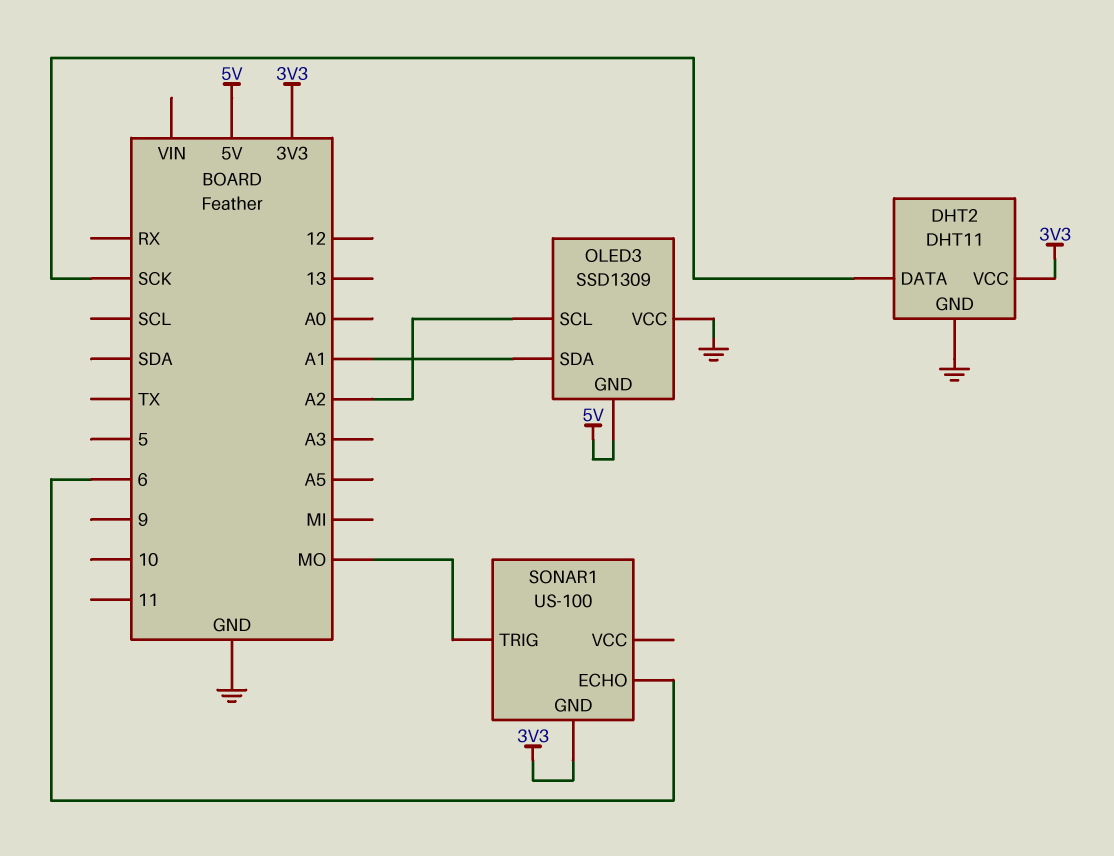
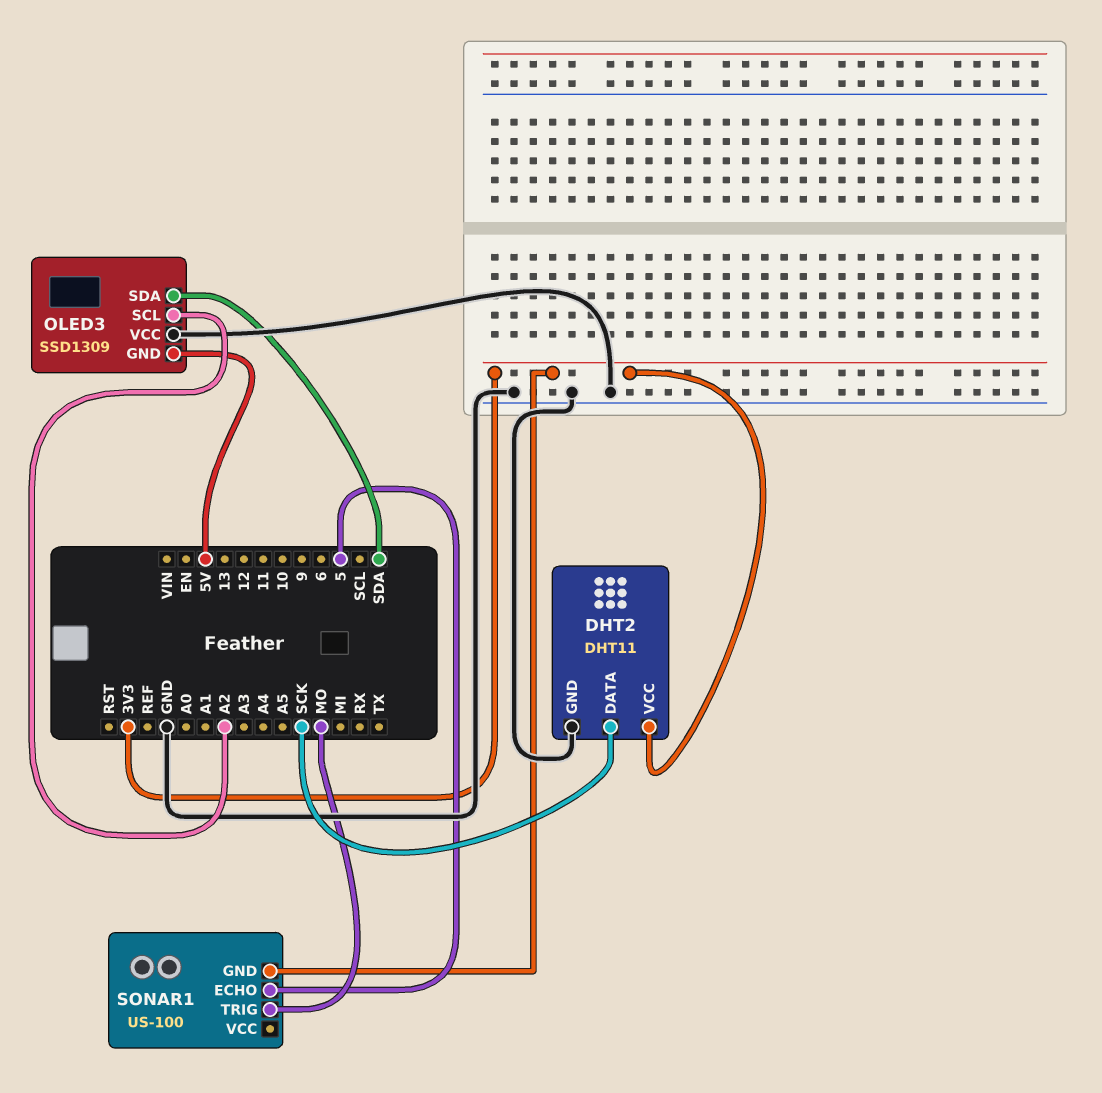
OLED3 pin SDA: A1 -> SDA
SONAR1 pin ECHO: 6 -> 5

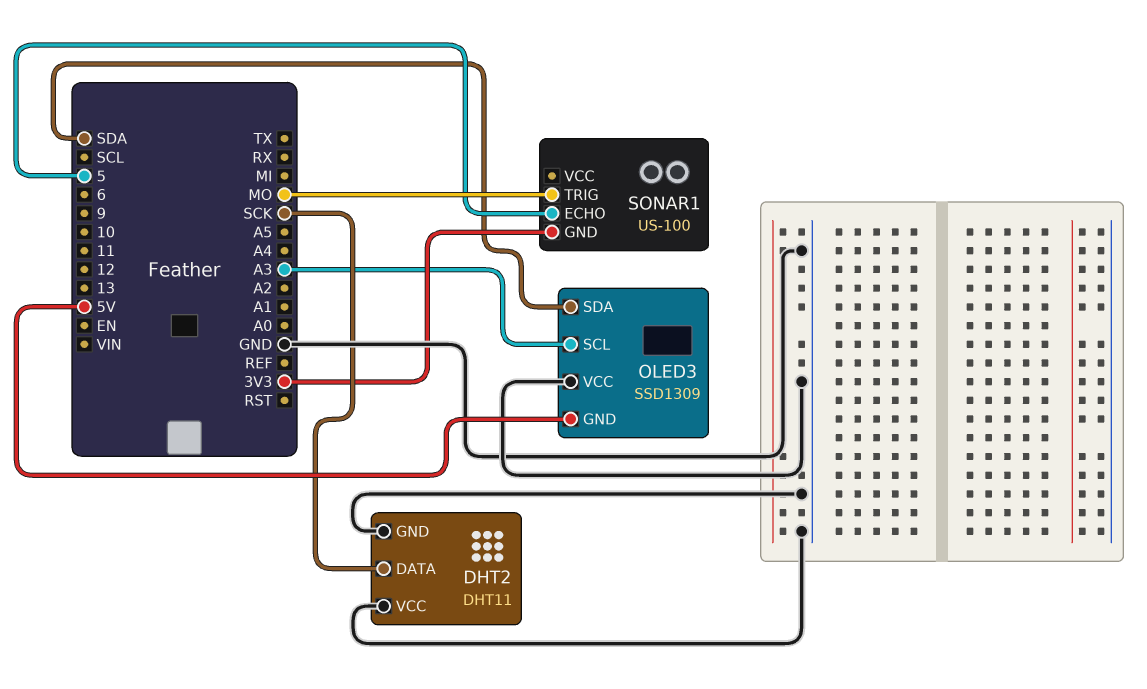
DHT2 pin VCC: 3V3 -> GND
OLED3 pin SCL: A2 -> A3

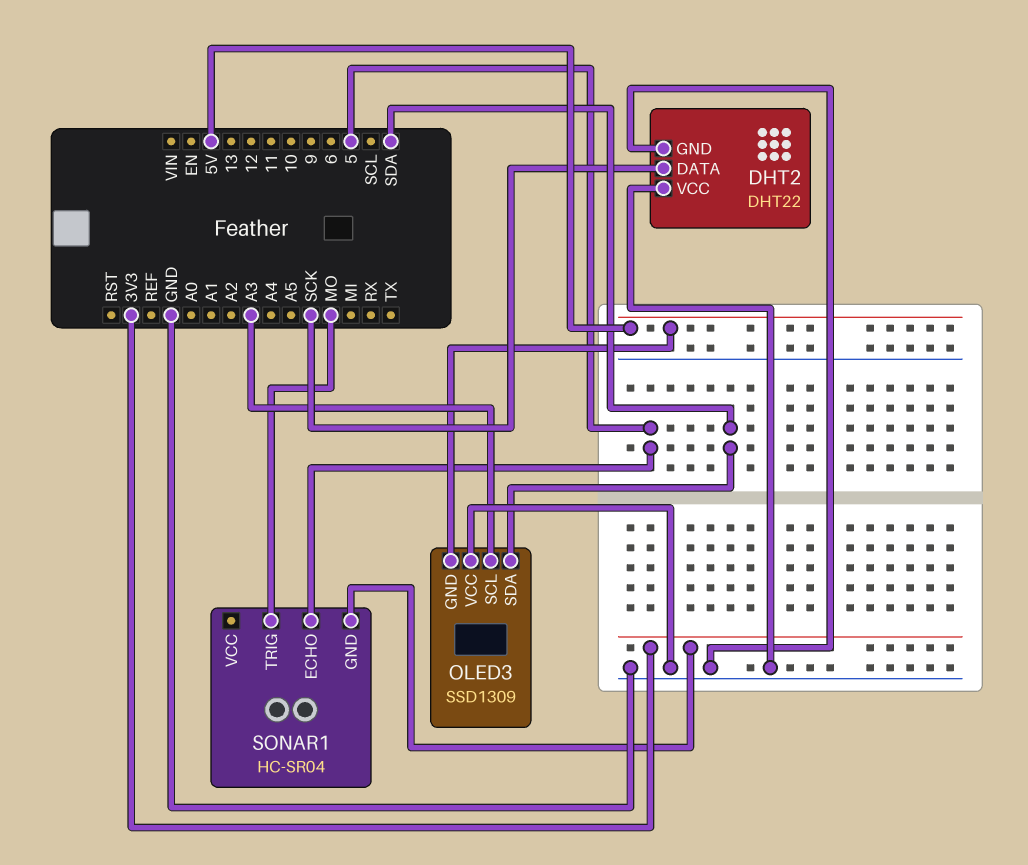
DHT2: DHT11 -> DHT22
SONAR1: US-100 -> HC-SR04

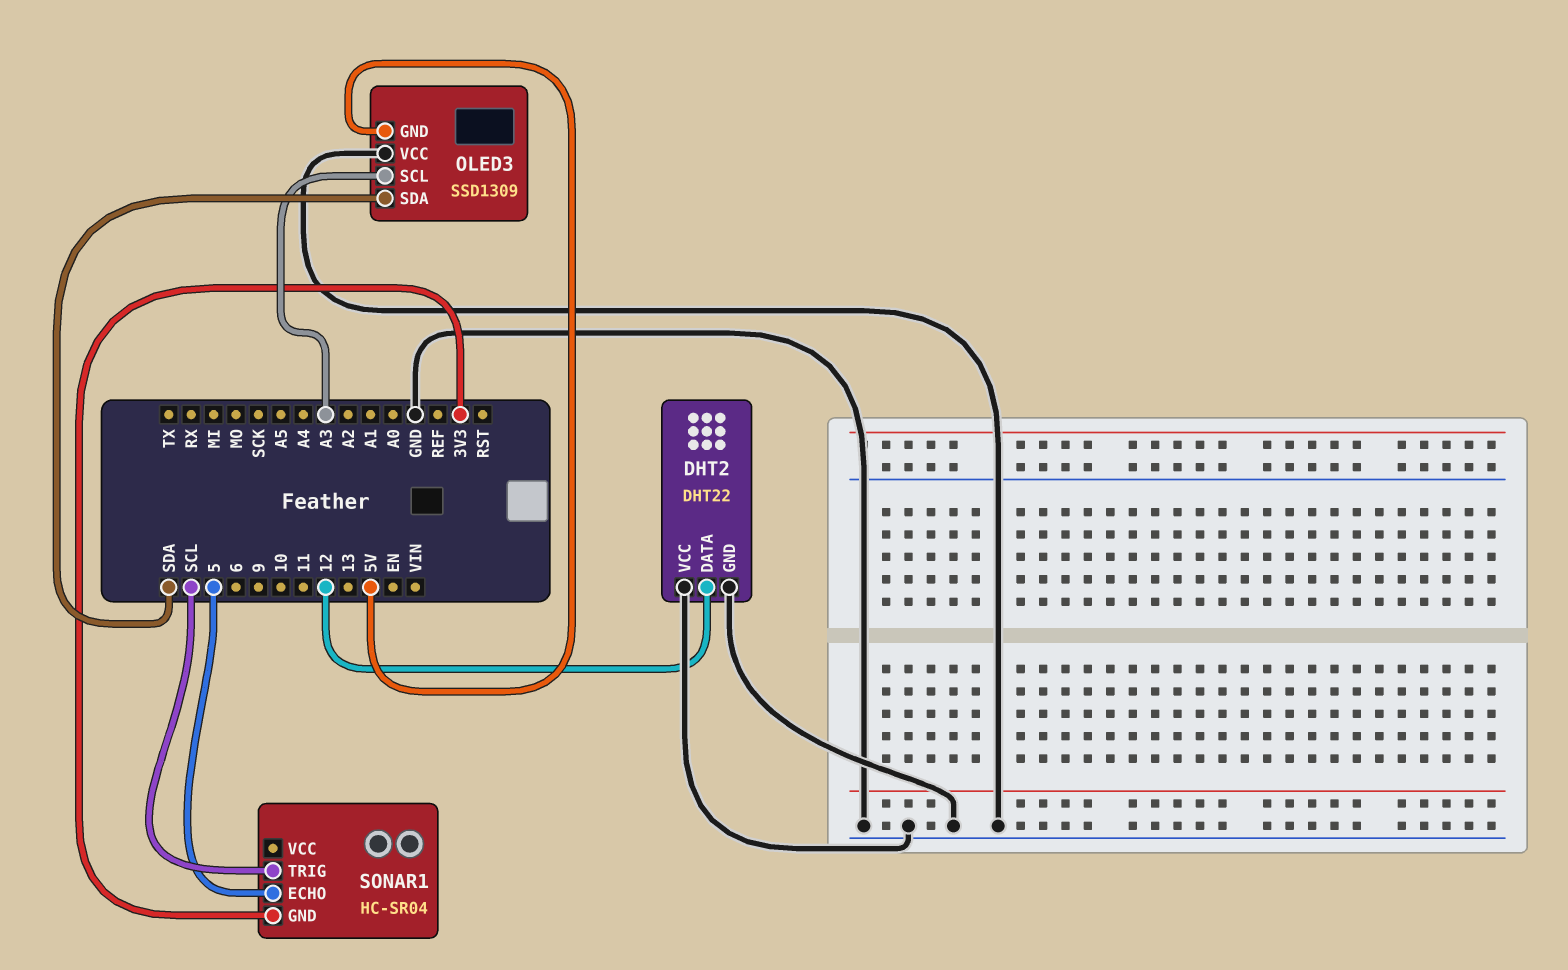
DHT2 pin DATA: SCK -> 12
SONAR1 pin TRIG: MO -> SCL

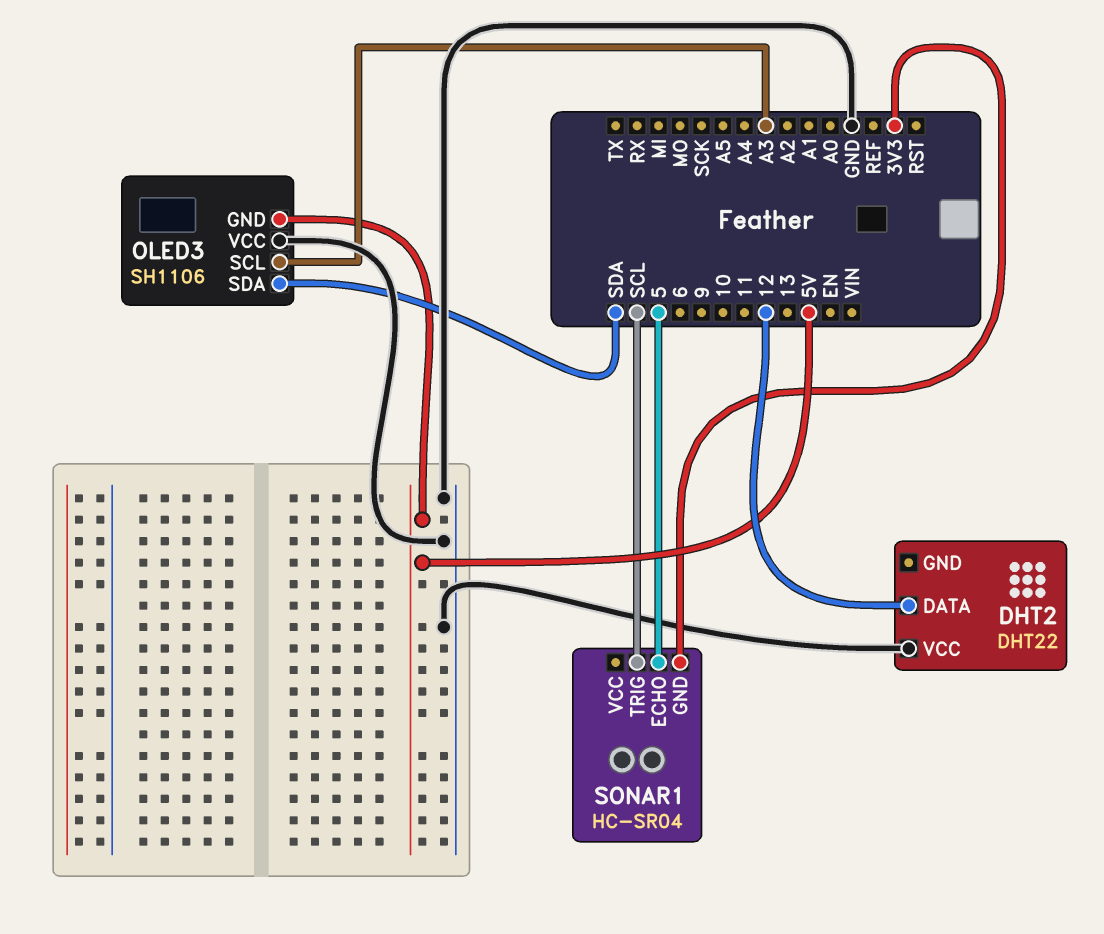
DHT2 pin GND: GND -> none
OLED3: SSD1309 -> SH1106

